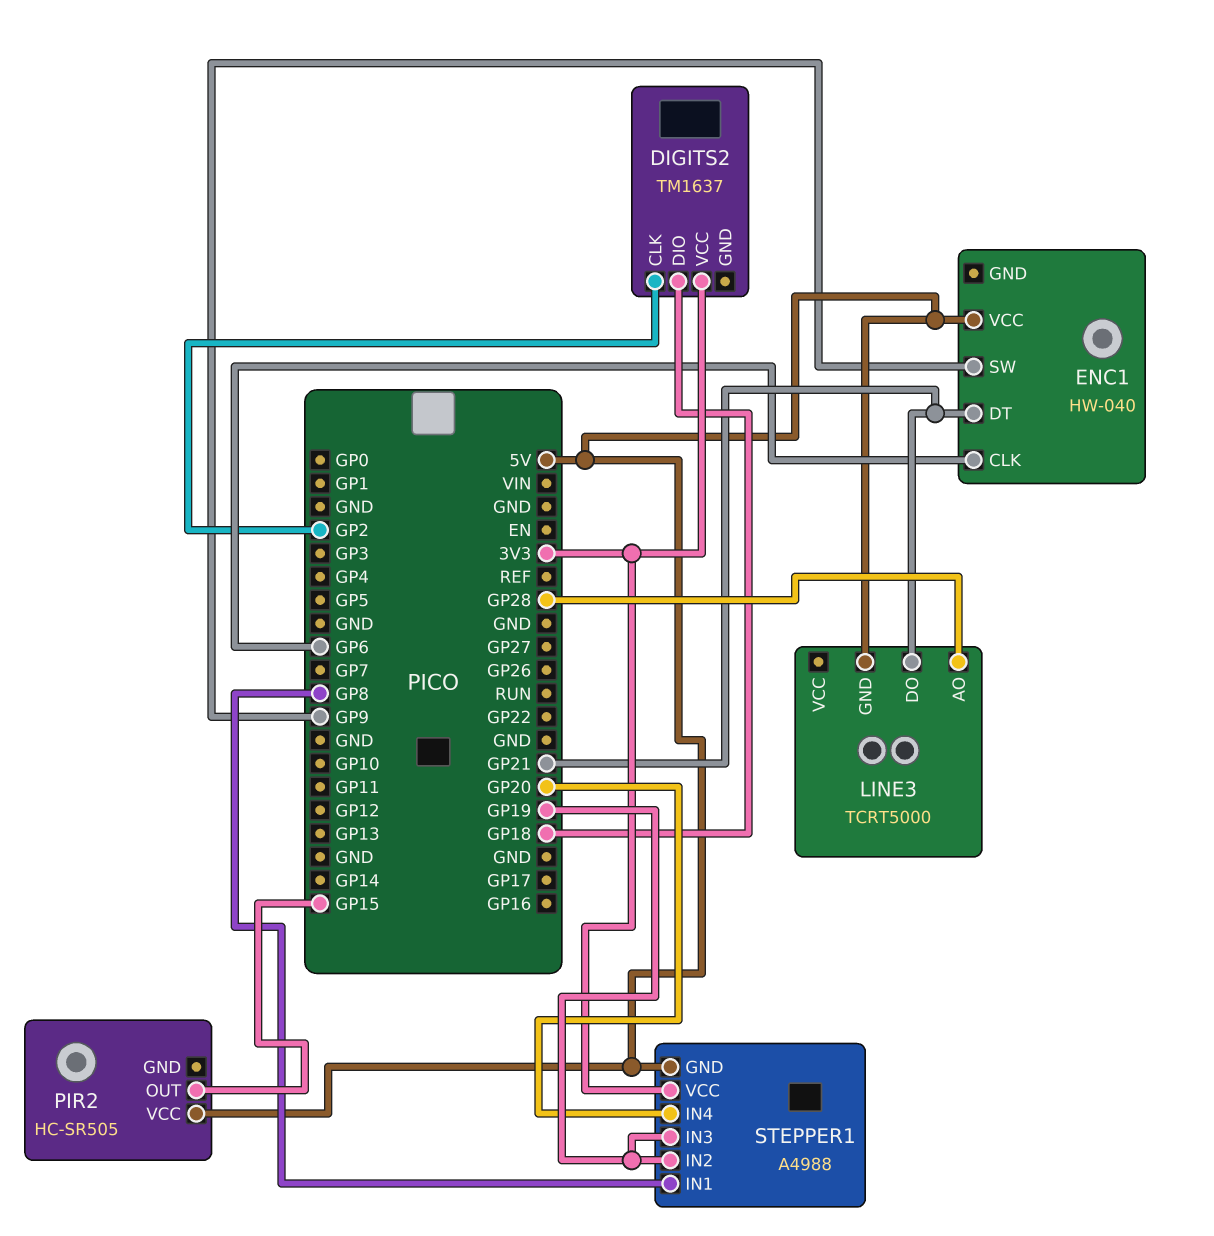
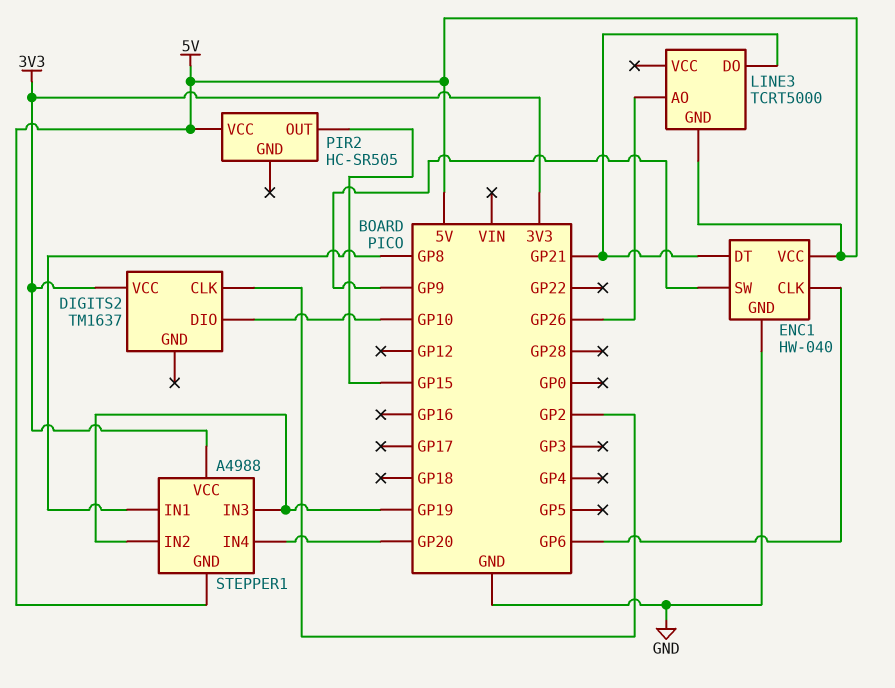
DIGITS2 pin DIO: GP18 -> GP10
ENC1 pin GND: none -> GND
LINE3 pin AO: GP28 -> GP26

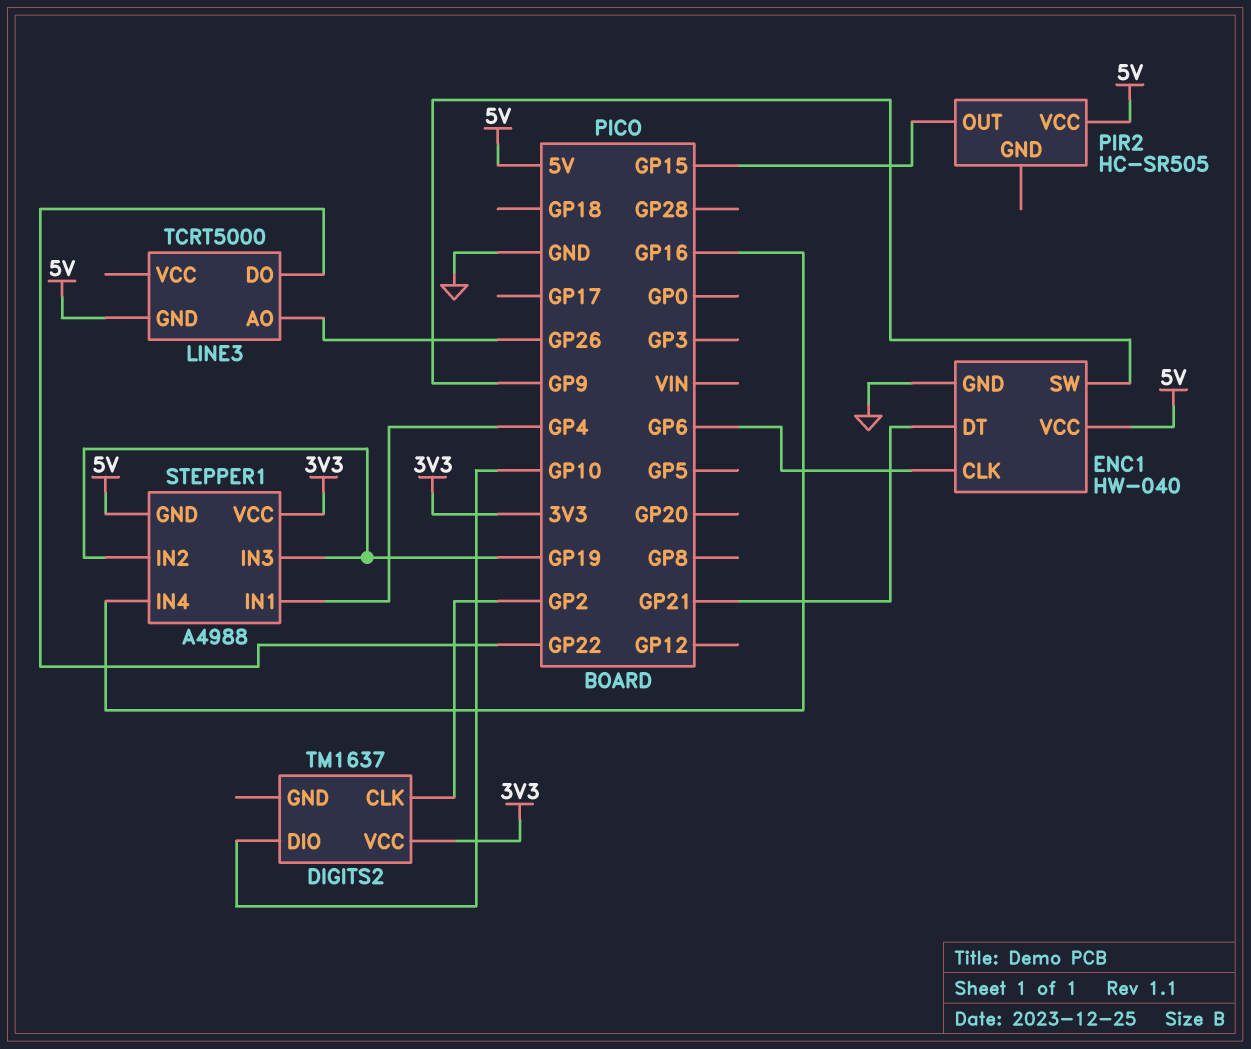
LINE3 pin DO: GP21 -> GP22
STEPPER1 pin IN1: GP8 -> GP4
STEPPER1 pin IN4: GP20 -> GP16

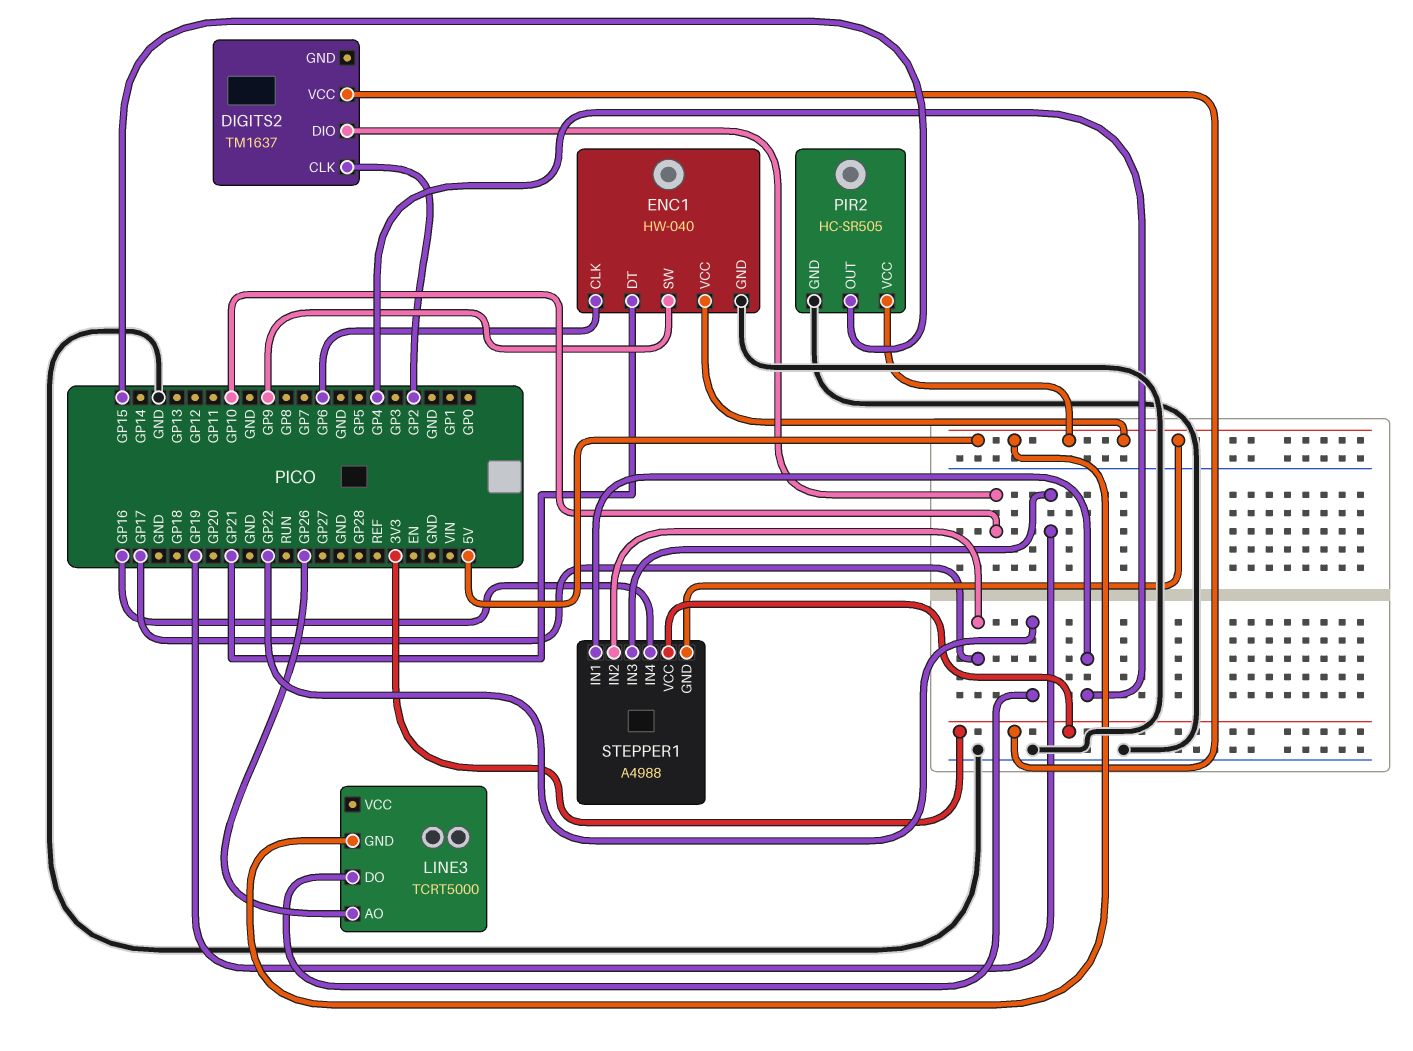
PIR2 pin GND: none -> GND
STEPPER1 pin IN2: GP19 -> GP17

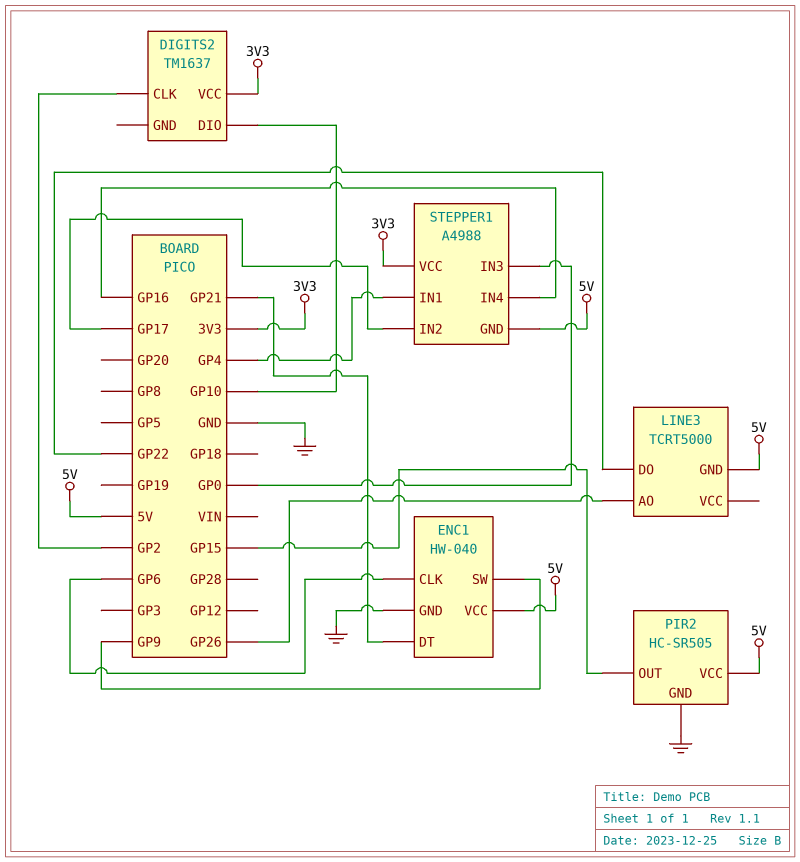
STEPPER1 pin IN3: GP19 -> GP0

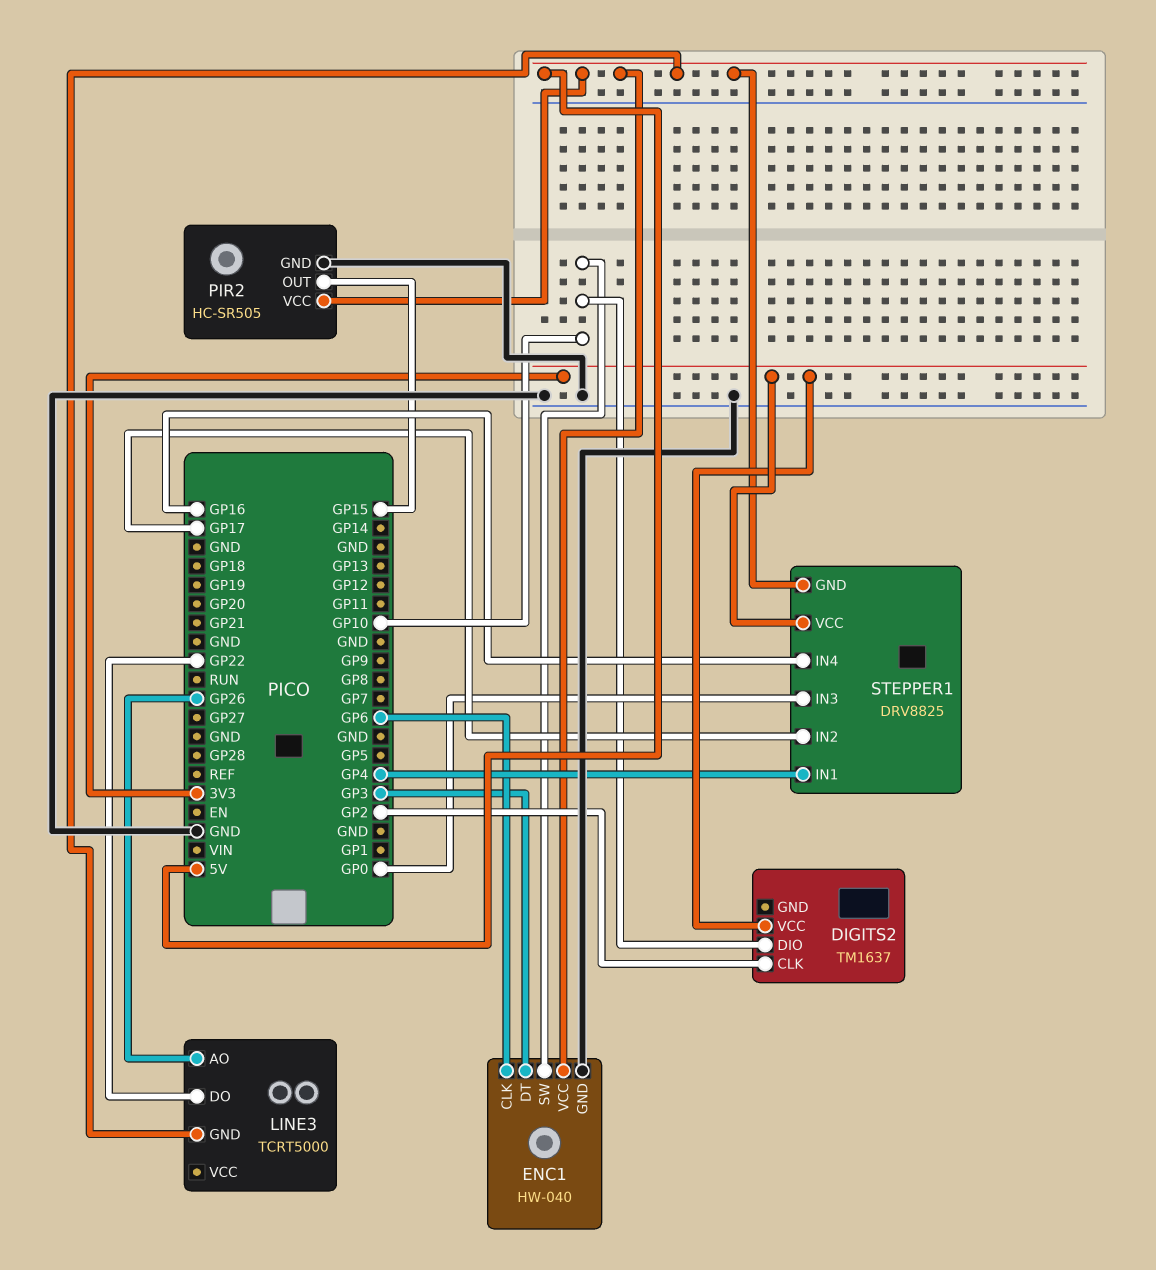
ENC1 pin DT: GP21 -> GP3
ENC1 pin SW: GP9 -> GP10
STEPPER1: A4988 -> DRV8825

